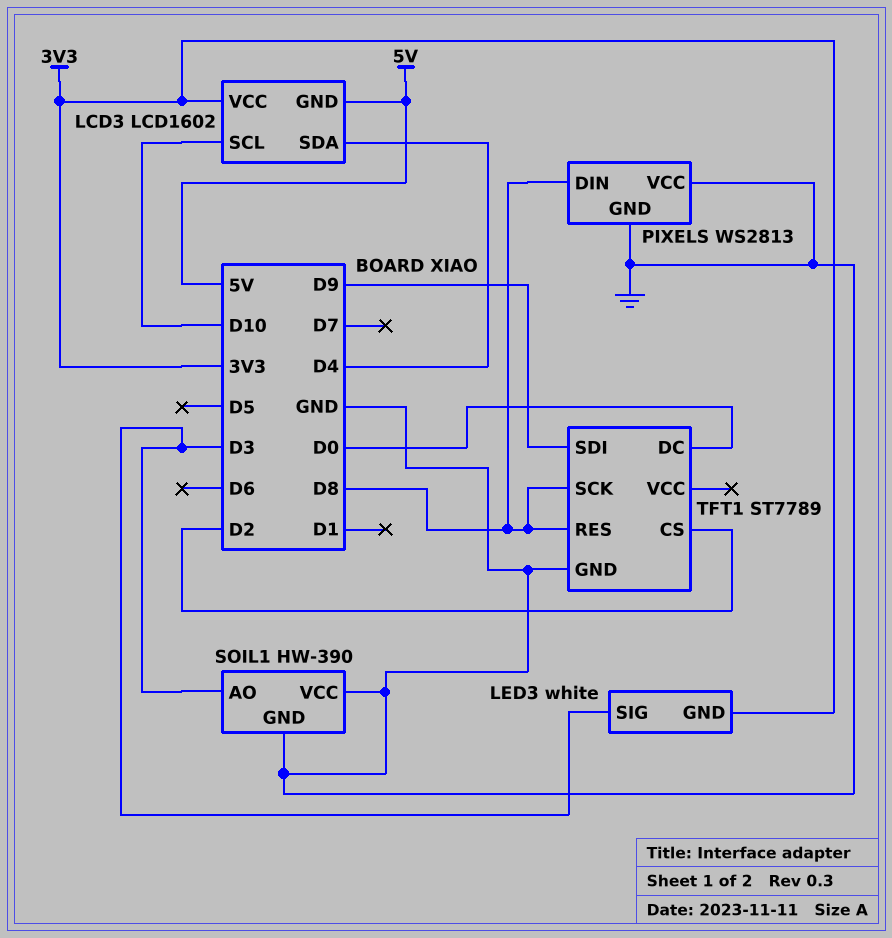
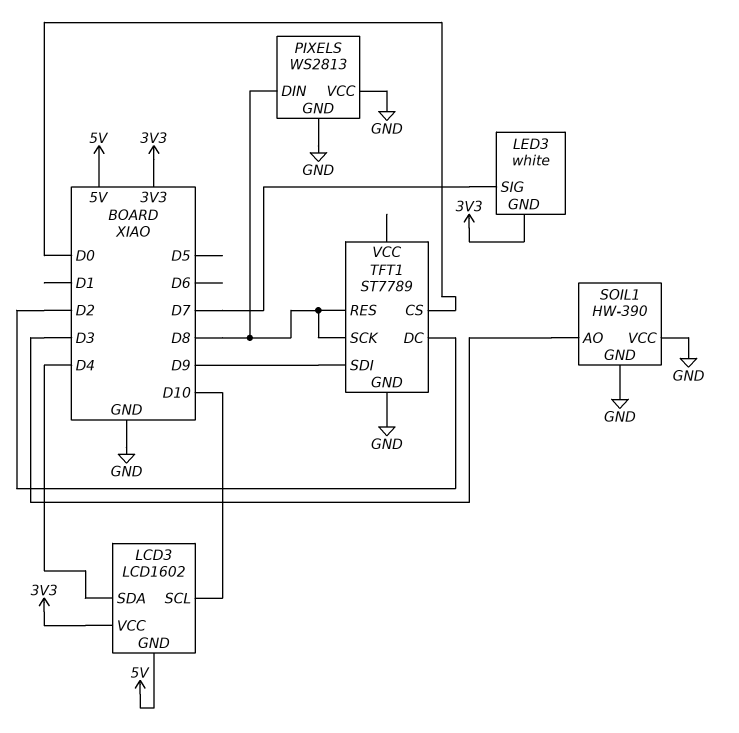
LED3 pin SIG: D3 -> D7
TFT1 pin CS: D2 -> D0
TFT1 pin DC: D0 -> D2

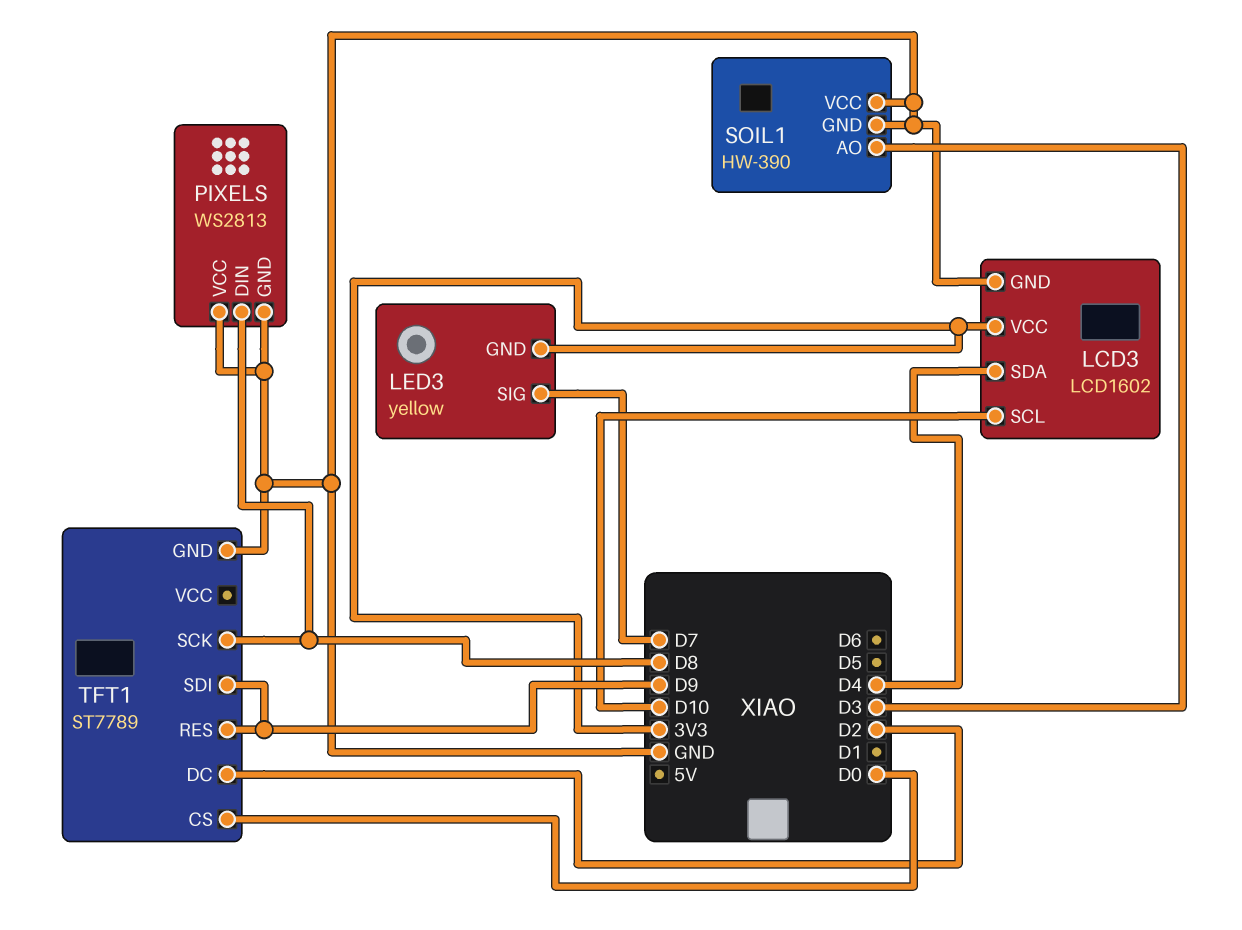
LCD3 pin GND: 5V -> GND
LED3: white -> yellow
TFT1 pin RES: D8 -> D9

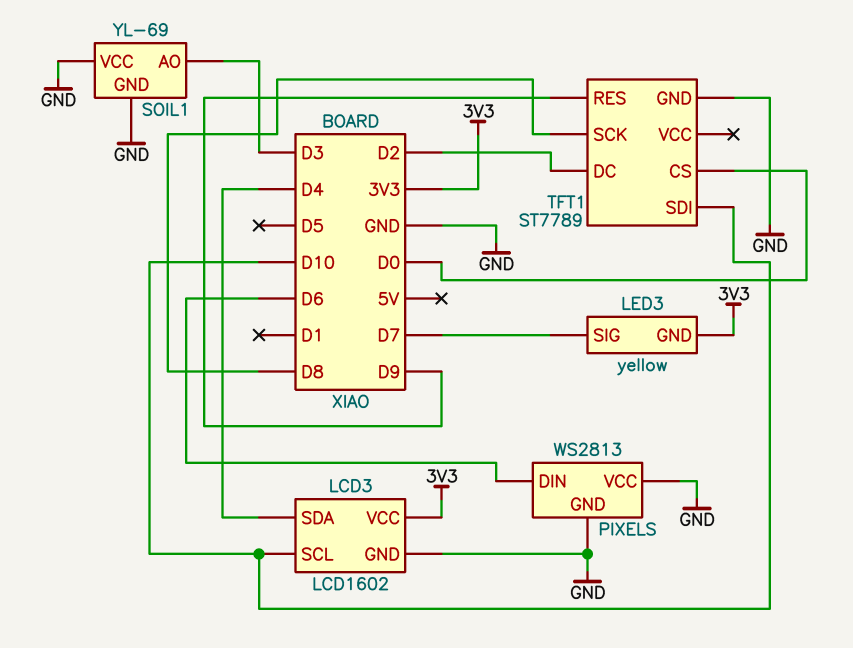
PIXELS pin DIN: D8 -> D6
SOIL1: HW-390 -> YL-69
TFT1 pin SDI: D9 -> D10

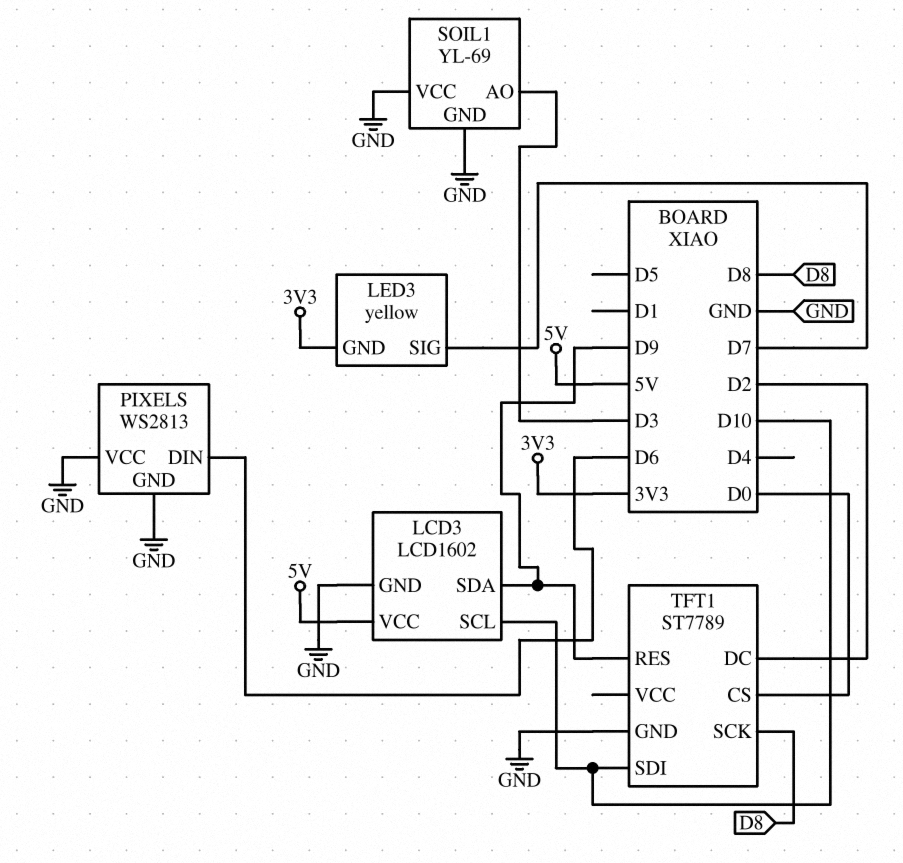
LCD3 pin SDA: D4 -> D9
LCD3 pin VCC: 3V3 -> 5V

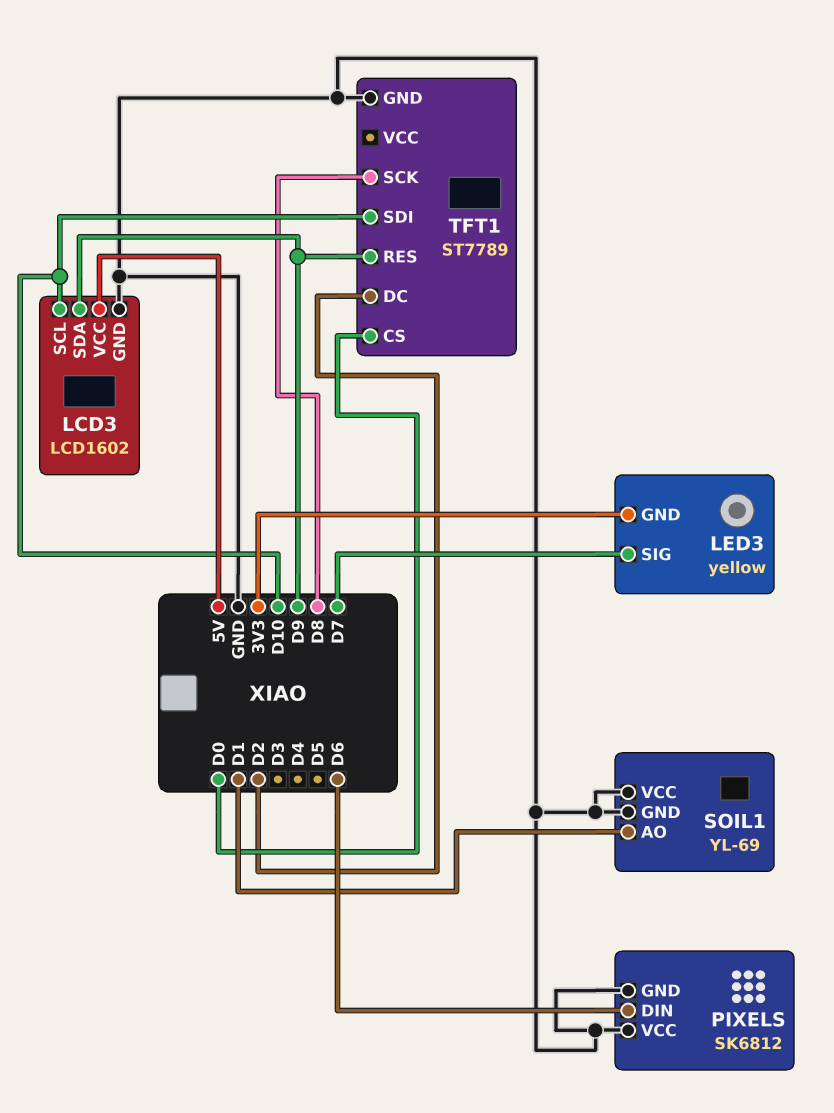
PIXELS: WS2813 -> SK6812
SOIL1 pin AO: D3 -> D1

